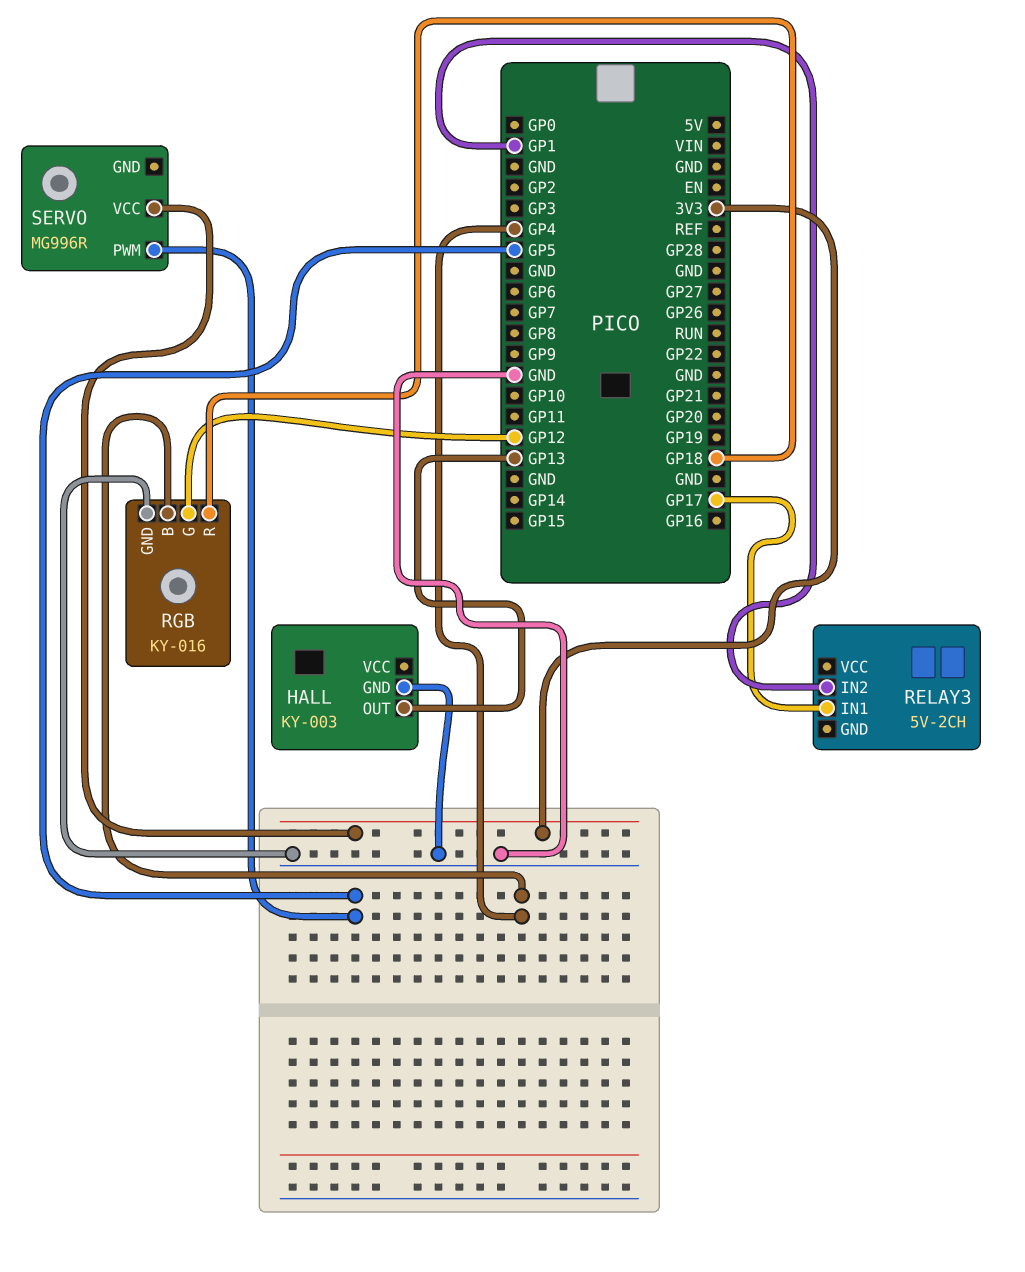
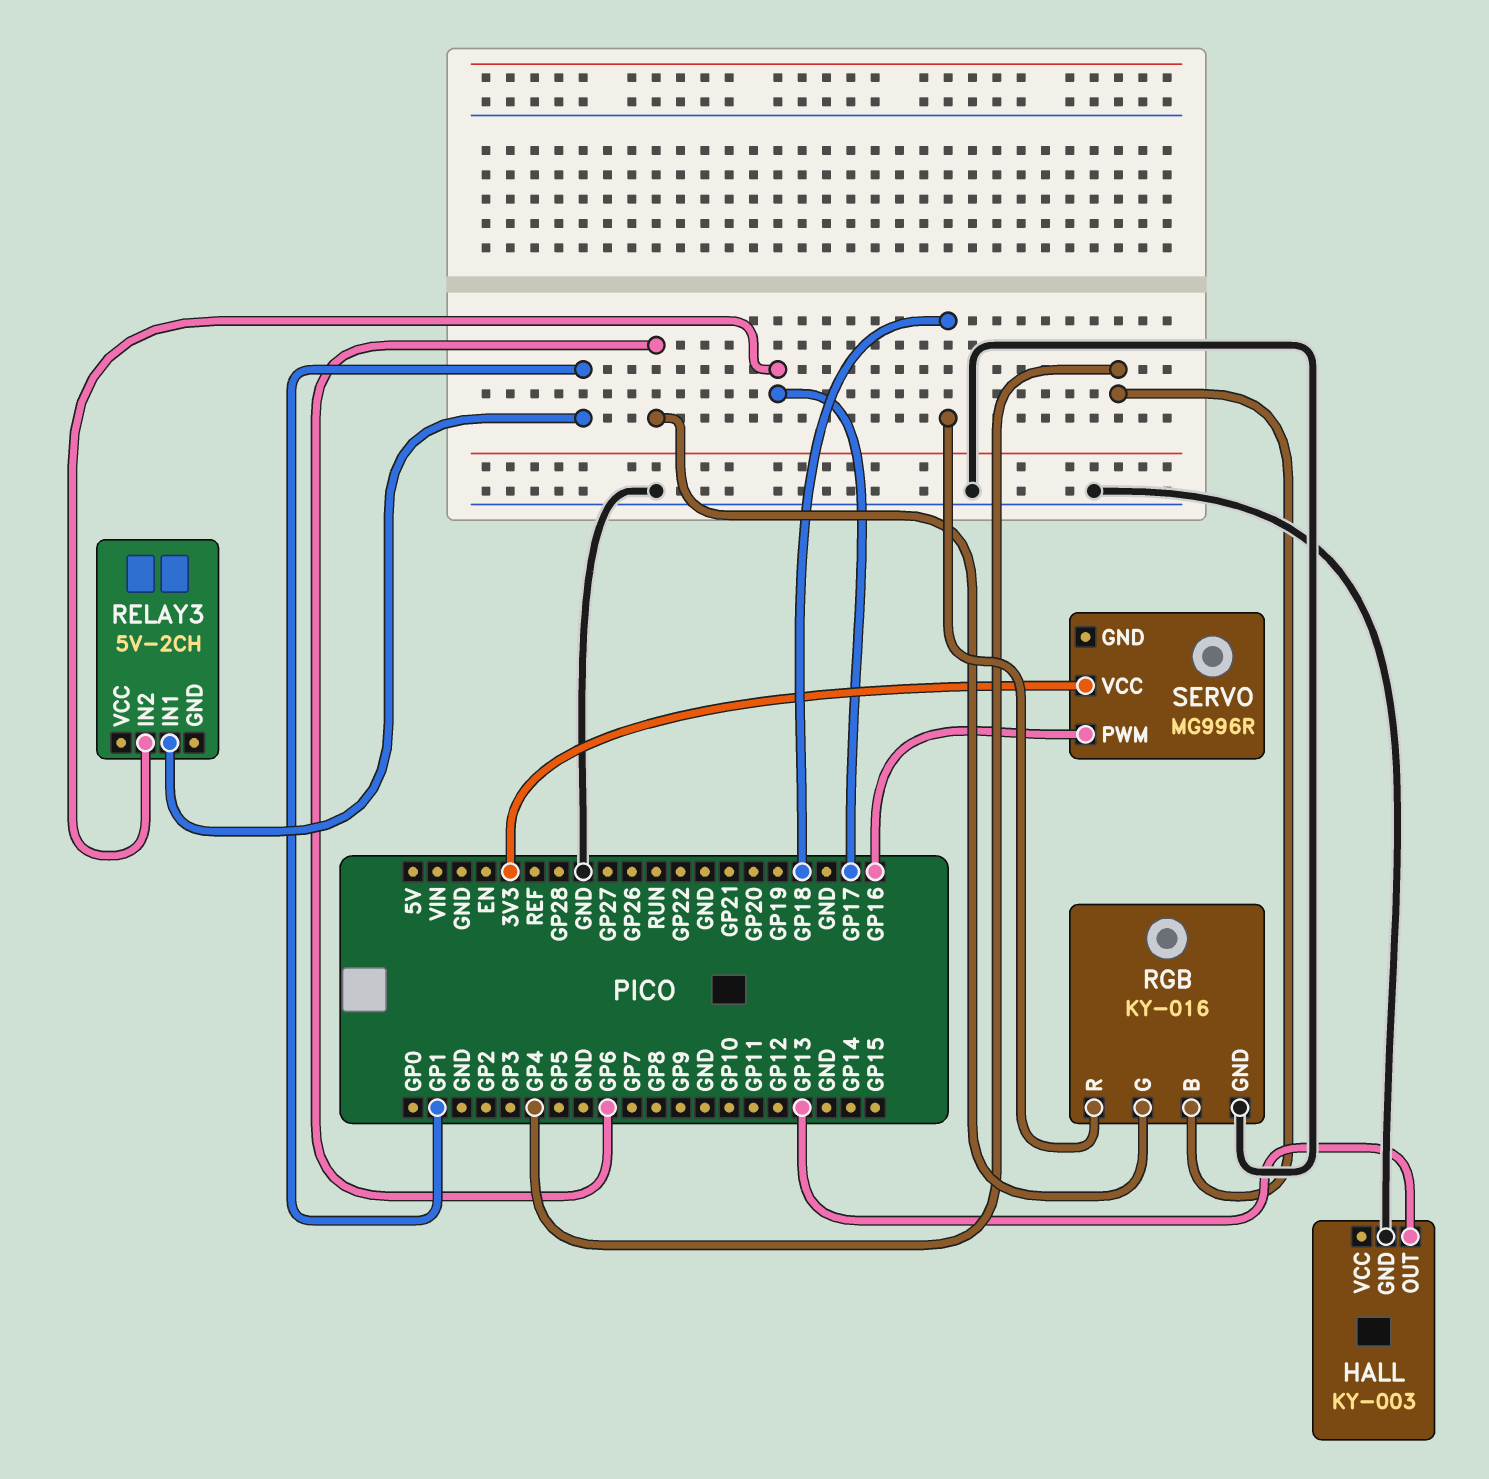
RELAY3 pin IN1: GP17 -> GP1
RELAY3 pin IN2: GP1 -> GP17
RGB pin G: GP12 -> GP6
SERVO pin PWM: GP5 -> GP16

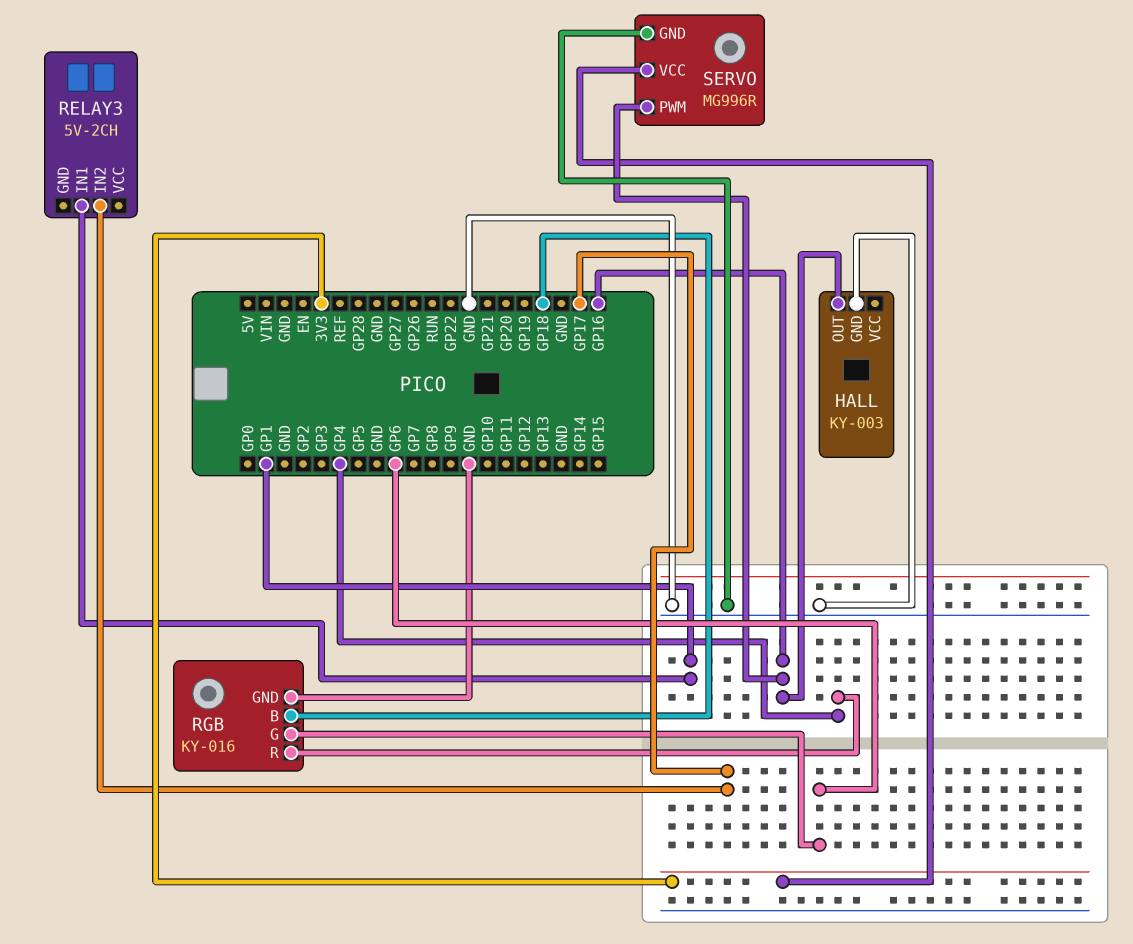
HALL pin OUT: GP13 -> GP16
RGB pin B: GP4 -> GP18
RGB pin R: GP18 -> GP4
SERVO pin GND: none -> GND

